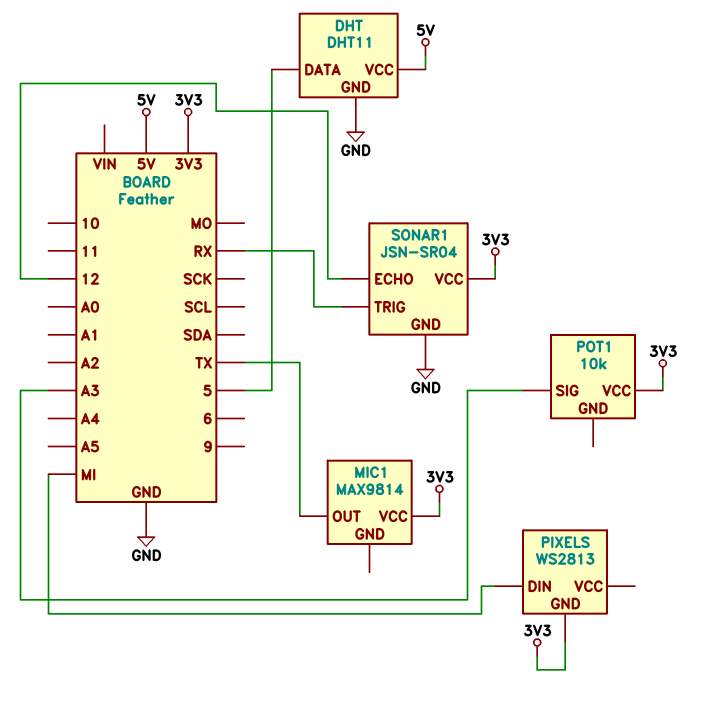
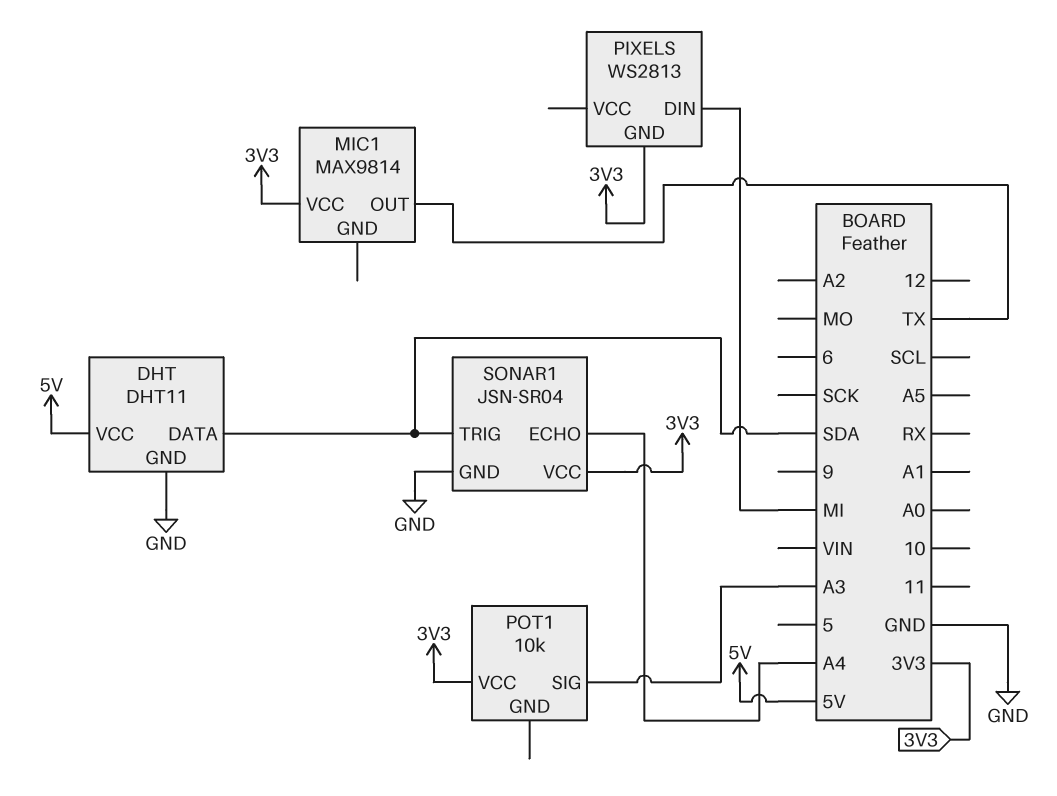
DHT pin DATA: 5 -> SDA
SONAR1 pin ECHO: 12 -> A4
SONAR1 pin TRIG: RX -> SDA

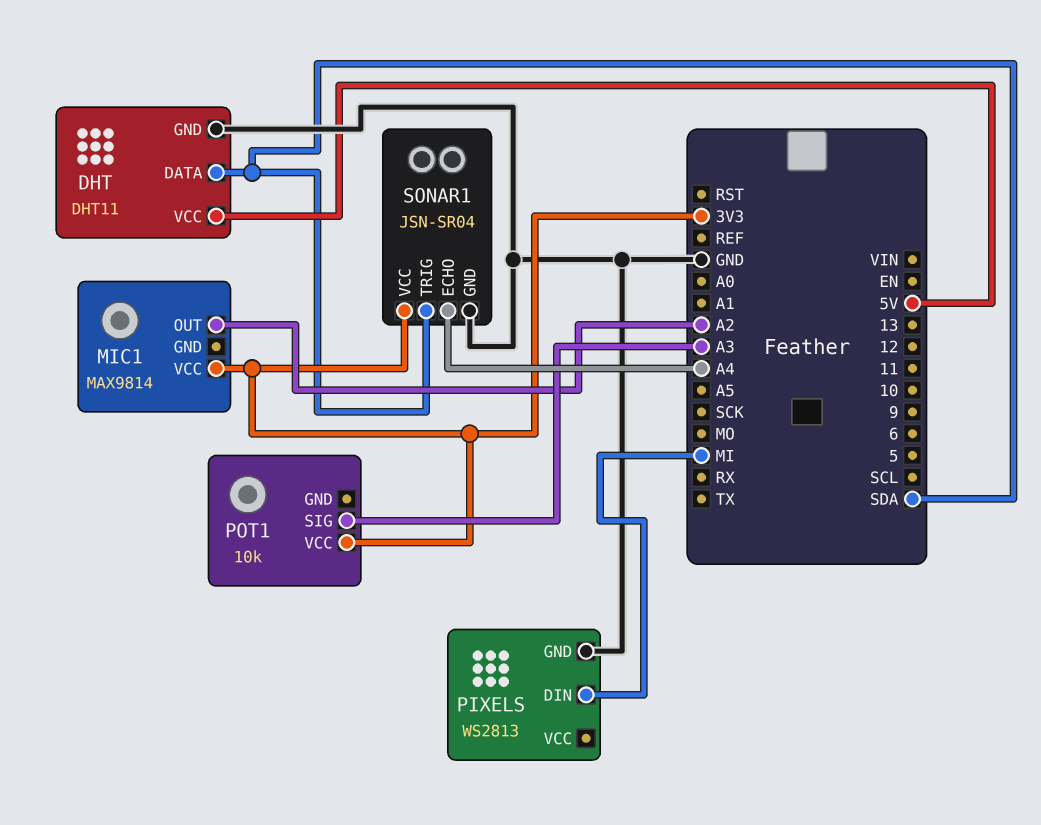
MIC1 pin OUT: TX -> A2
PIXELS pin GND: 3V3 -> GND

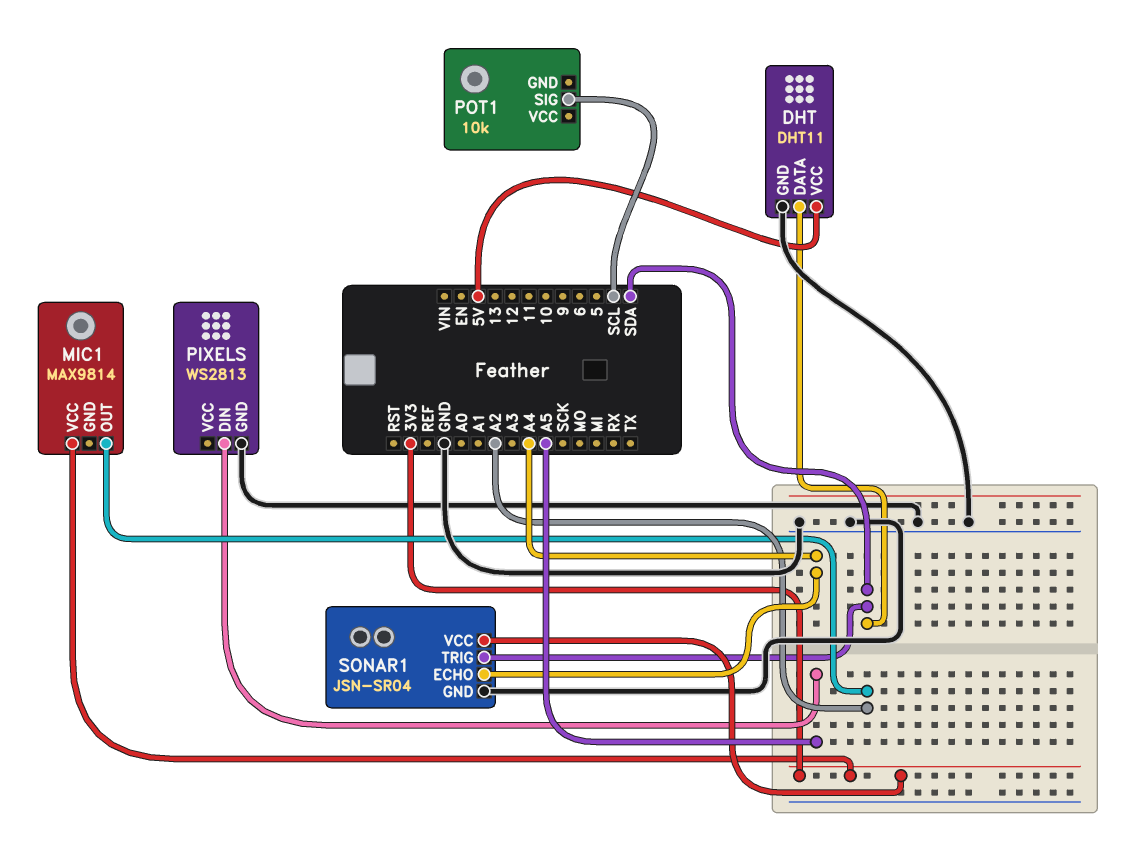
PIXELS pin DIN: MI -> A5
POT1 pin SIG: A3 -> SCL
POT1 pin VCC: 3V3 -> none

